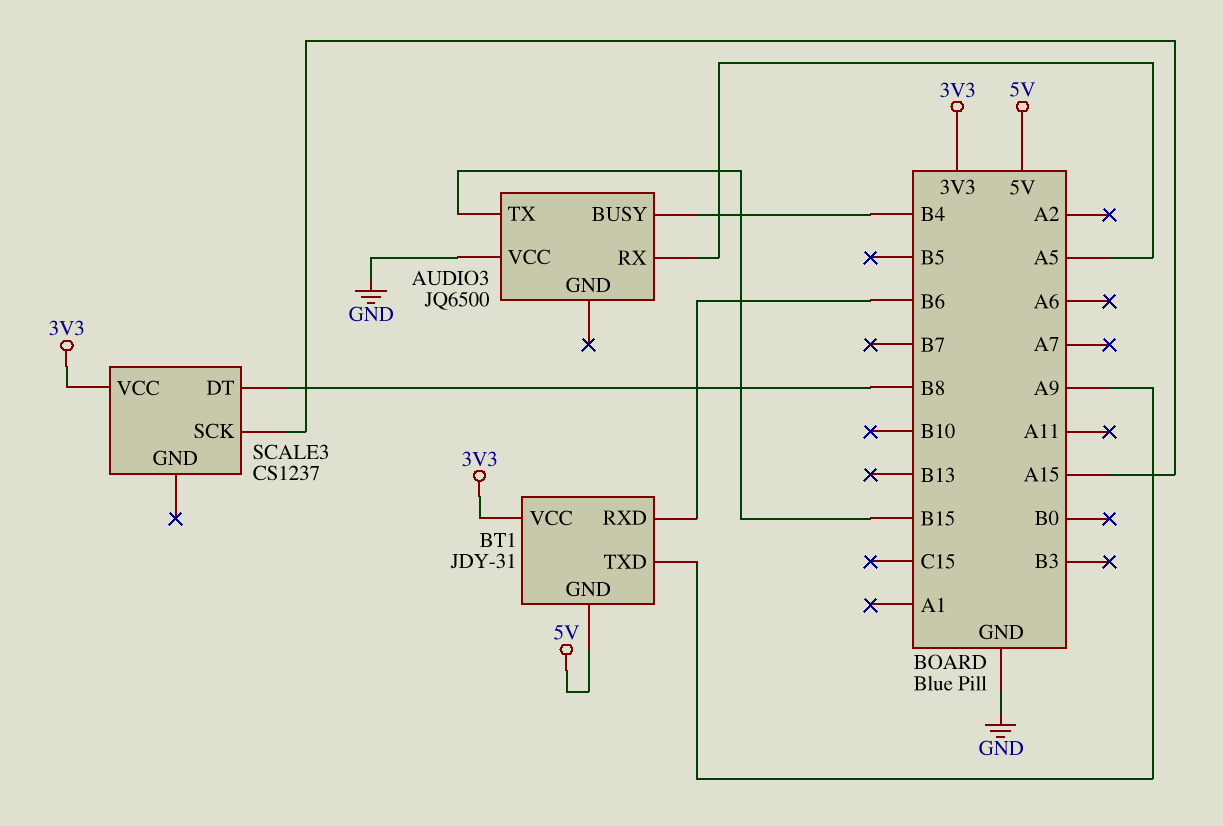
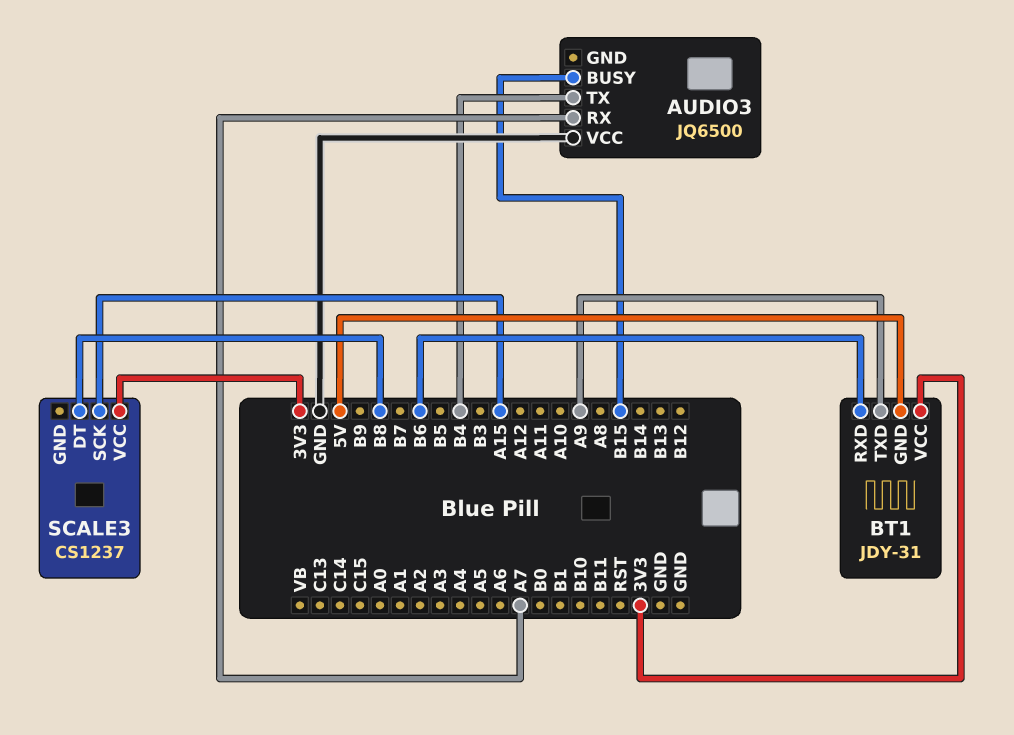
AUDIO3 pin BUSY: B4 -> B15
AUDIO3 pin RX: A5 -> A7
AUDIO3 pin TX: B15 -> B4

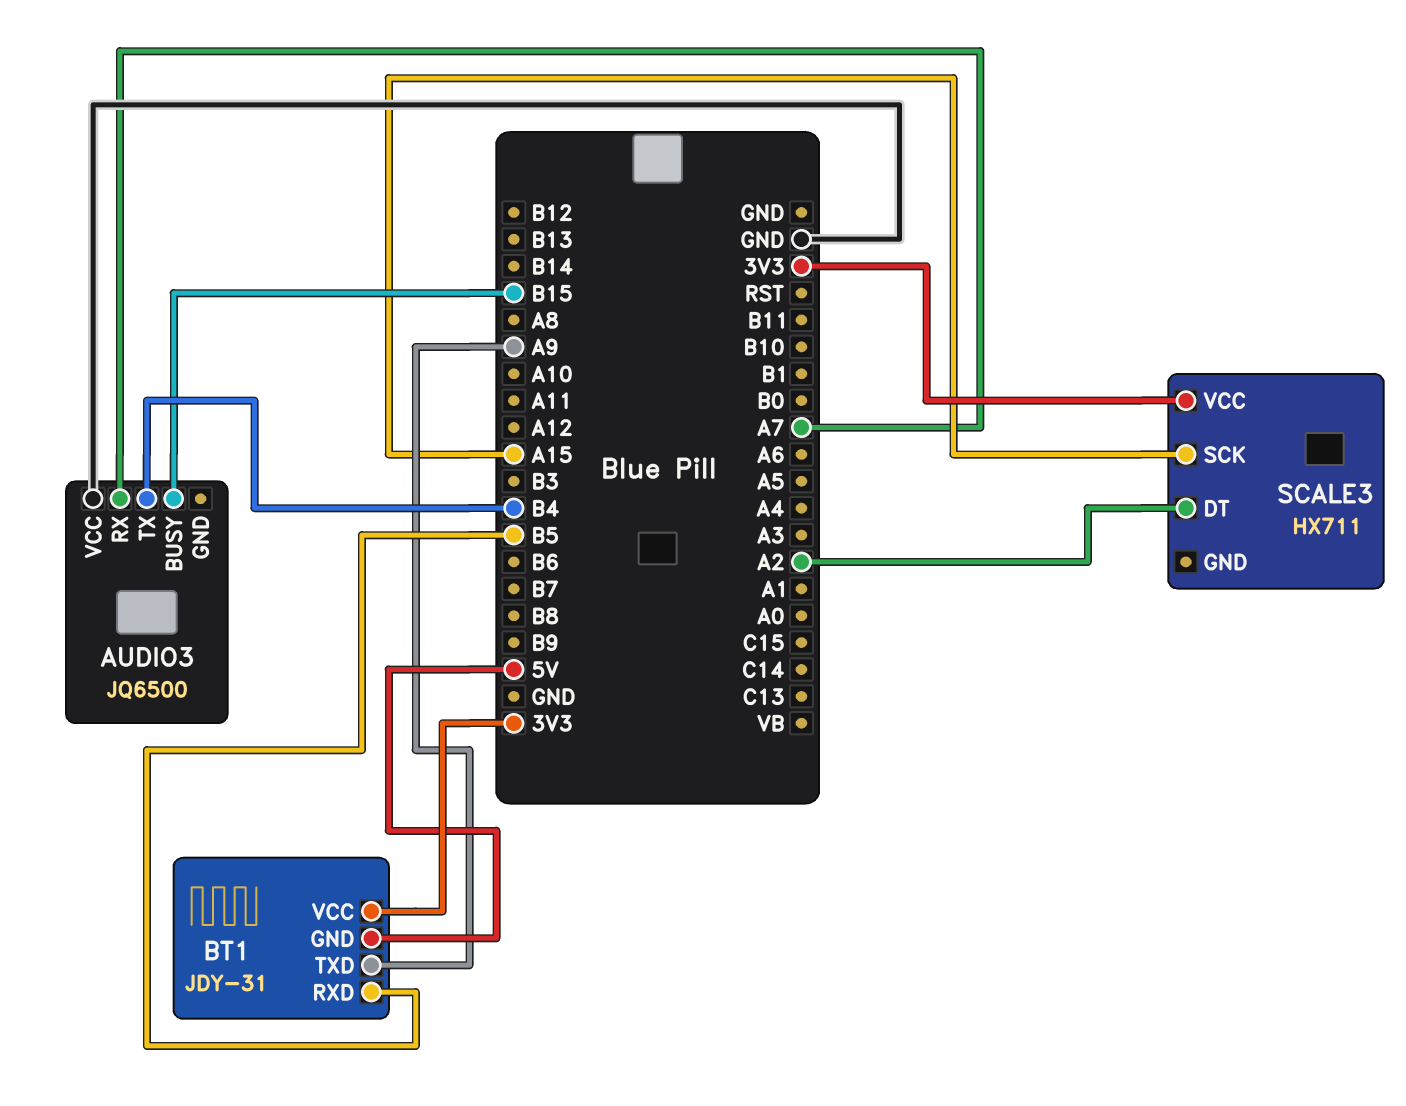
BT1 pin RXD: B6 -> B5
SCALE3: CS1237 -> HX711
SCALE3 pin DT: B8 -> A2

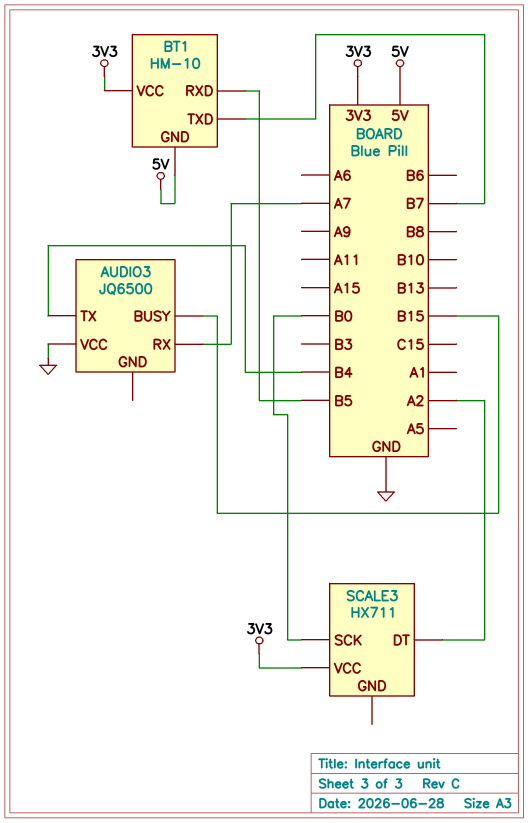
BT1: JDY-31 -> HM-10
BT1 pin TXD: A9 -> B7
SCALE3 pin SCK: A15 -> B0

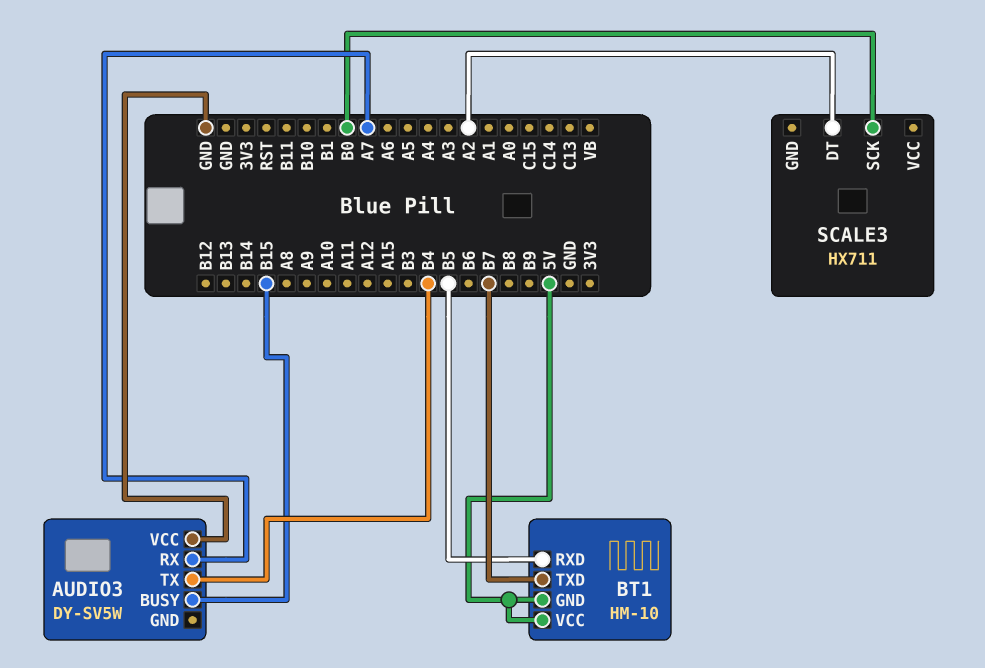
AUDIO3: JQ6500 -> DY-SV5W
BT1 pin VCC: 3V3 -> 5V
SCALE3 pin VCC: 3V3 -> none

